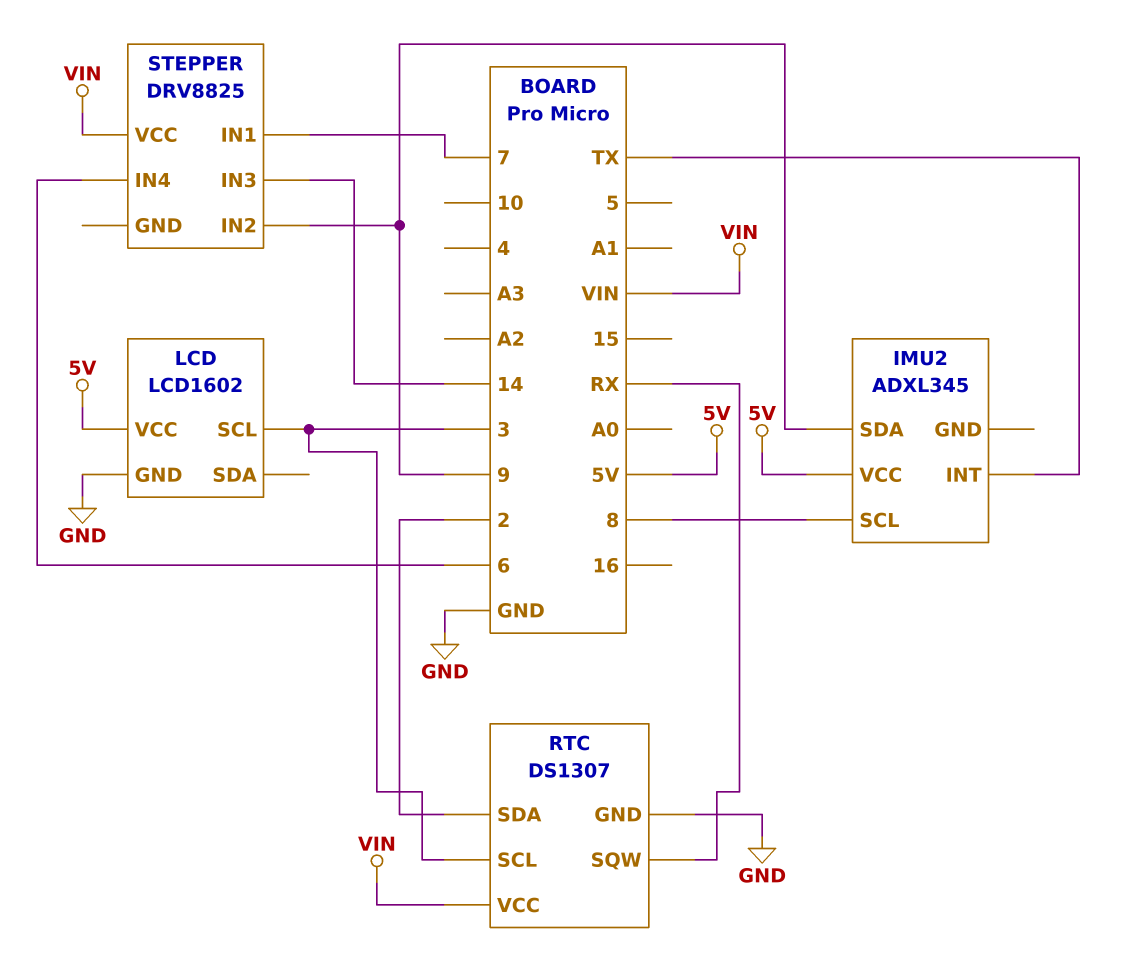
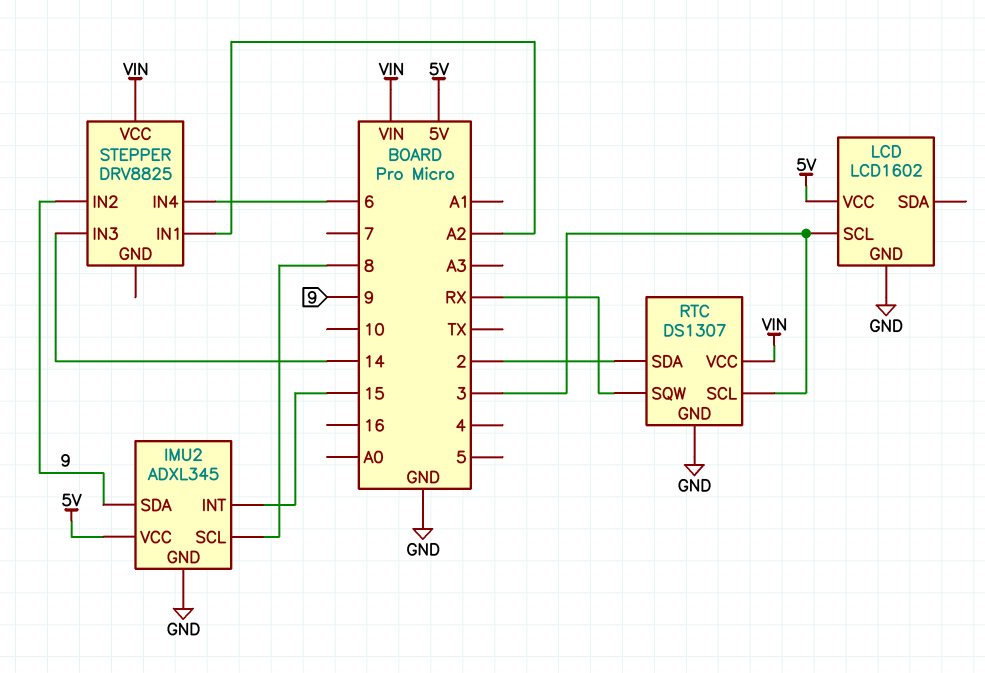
IMU2 pin GND: none -> GND
IMU2 pin INT: TX -> 15
STEPPER pin IN1: 7 -> A2

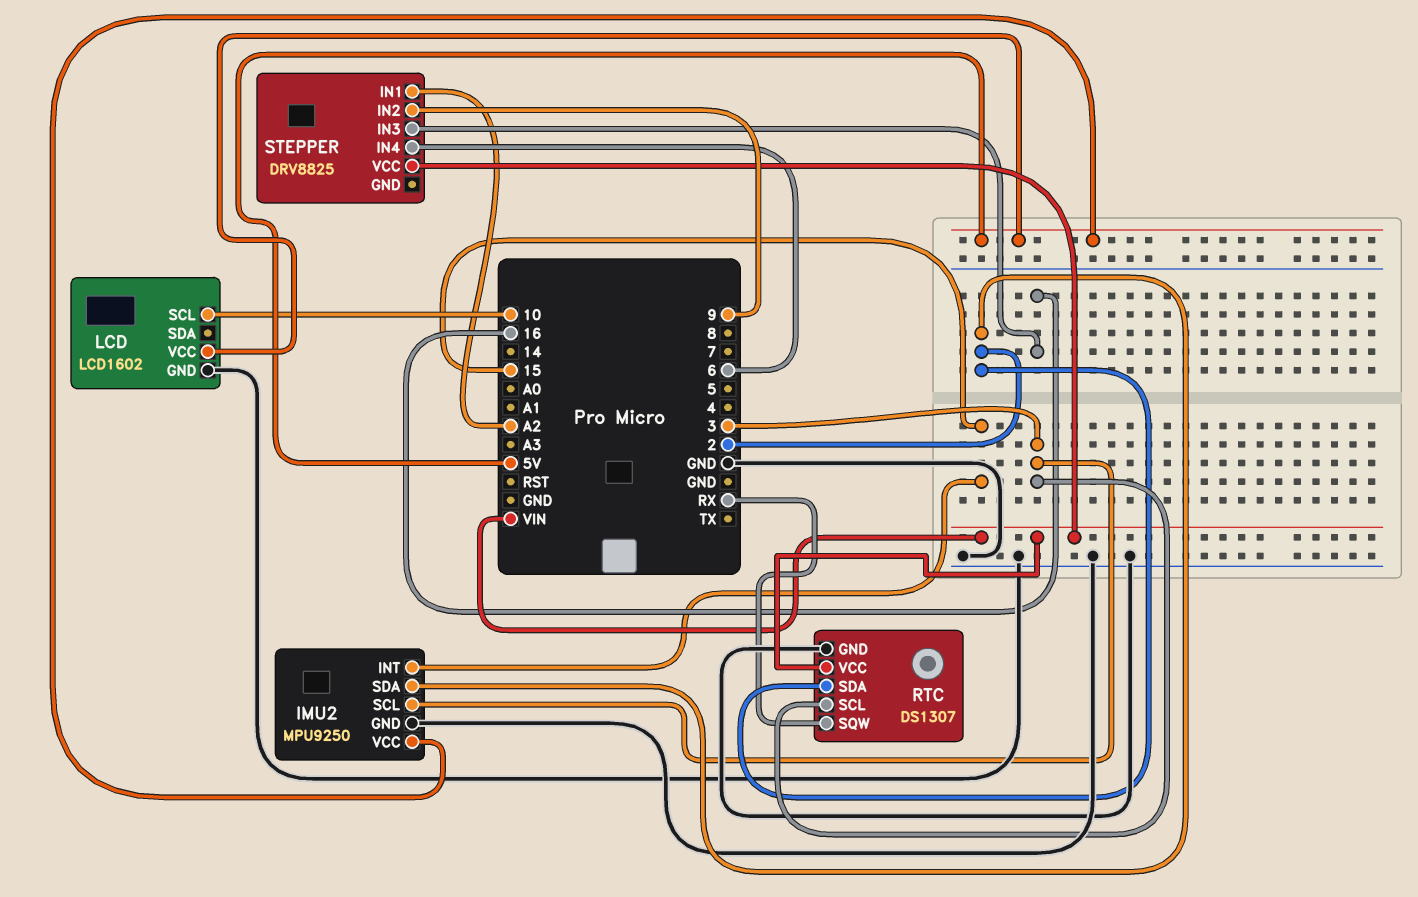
IMU2: ADXL345 -> MPU9250
IMU2 pin SCL: 8 -> 3
IMU2 pin SDA: 9 -> 2
LCD pin SCL: 3 -> 10
STEPPER pin IN3: 14 -> 16

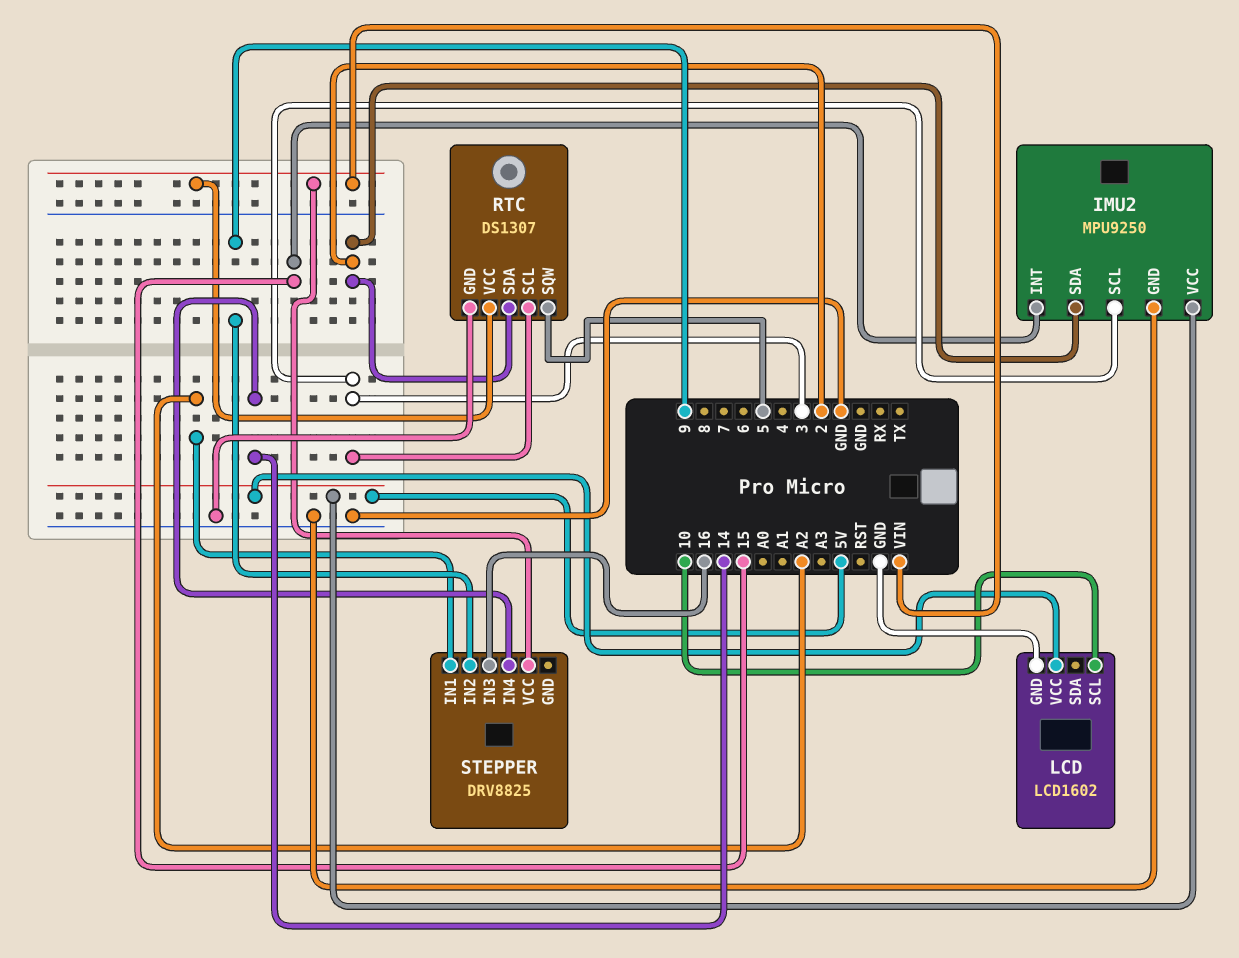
RTC pin SQW: RX -> 5
STEPPER pin IN4: 6 -> 14

